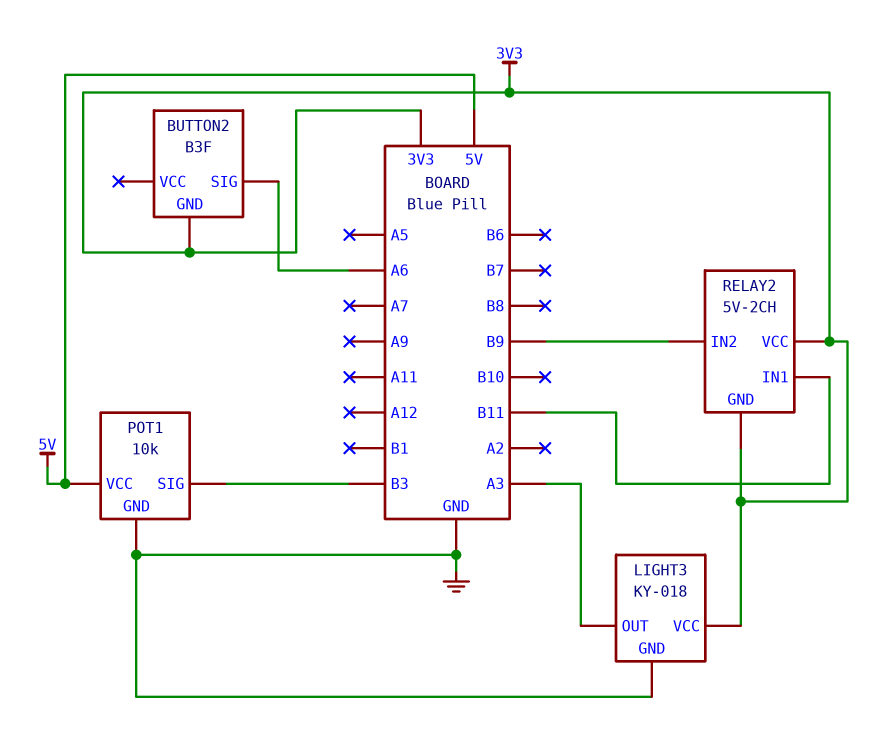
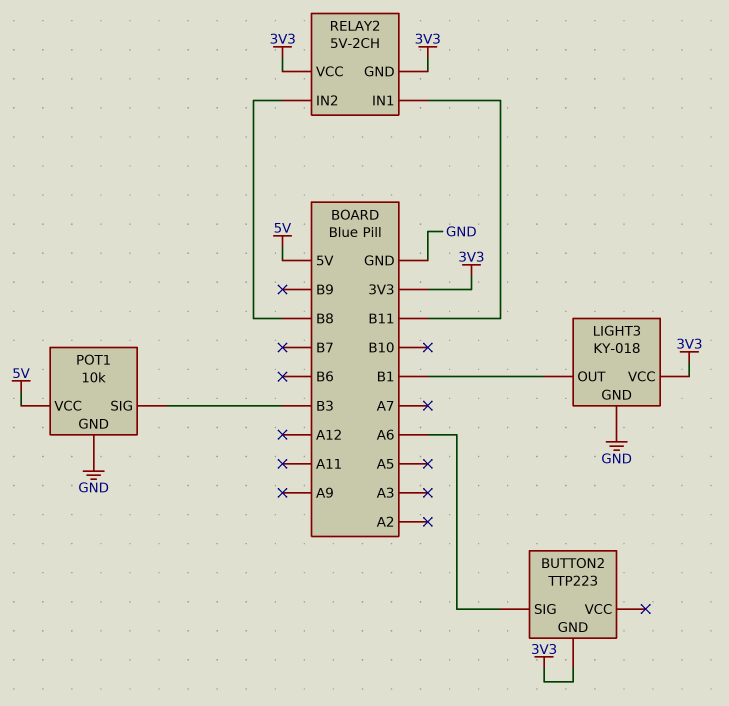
BUTTON2: B3F -> TTP223
LIGHT3 pin OUT: A3 -> B1
RELAY2 pin IN2: B9 -> B8

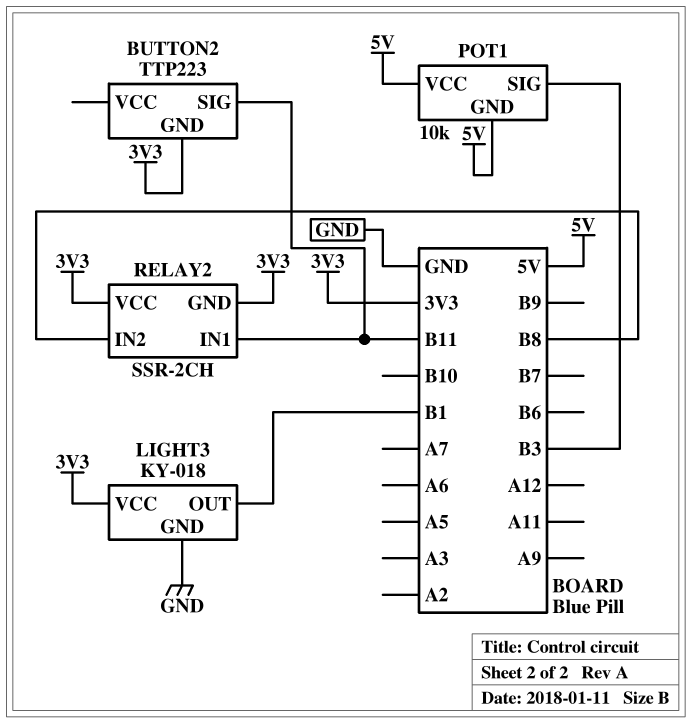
BUTTON2 pin SIG: A6 -> B11
POT1 pin GND: GND -> 5V
RELAY2: 5V-2CH -> SSR-2CH

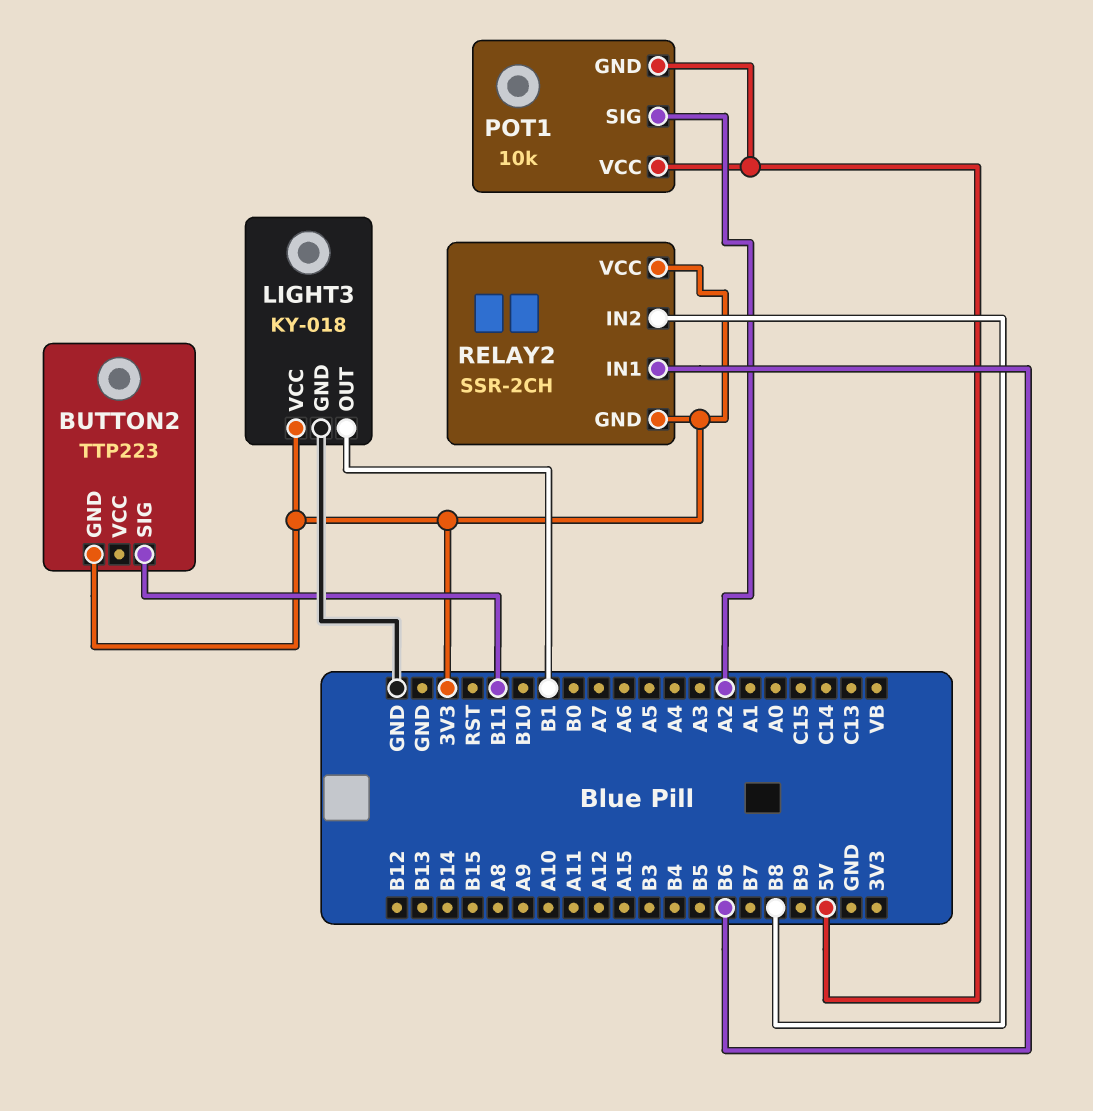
POT1 pin SIG: B3 -> A2
RELAY2 pin IN1: B11 -> B6

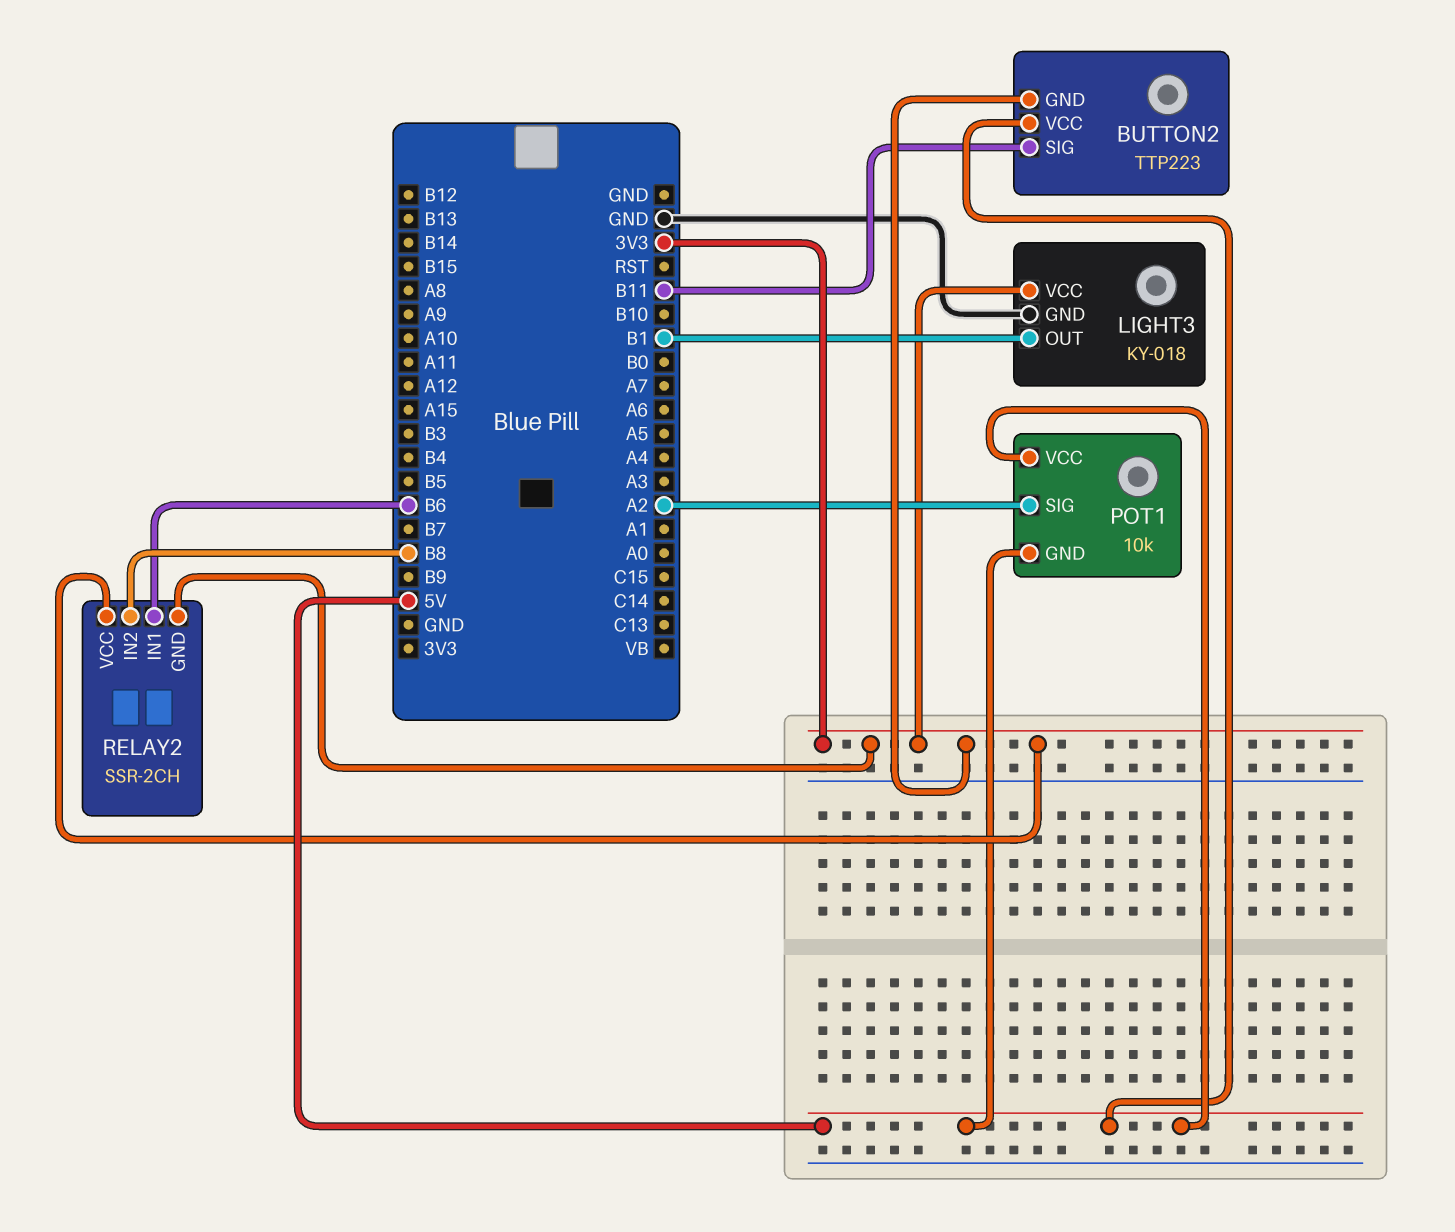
BUTTON2 pin VCC: none -> 5V

